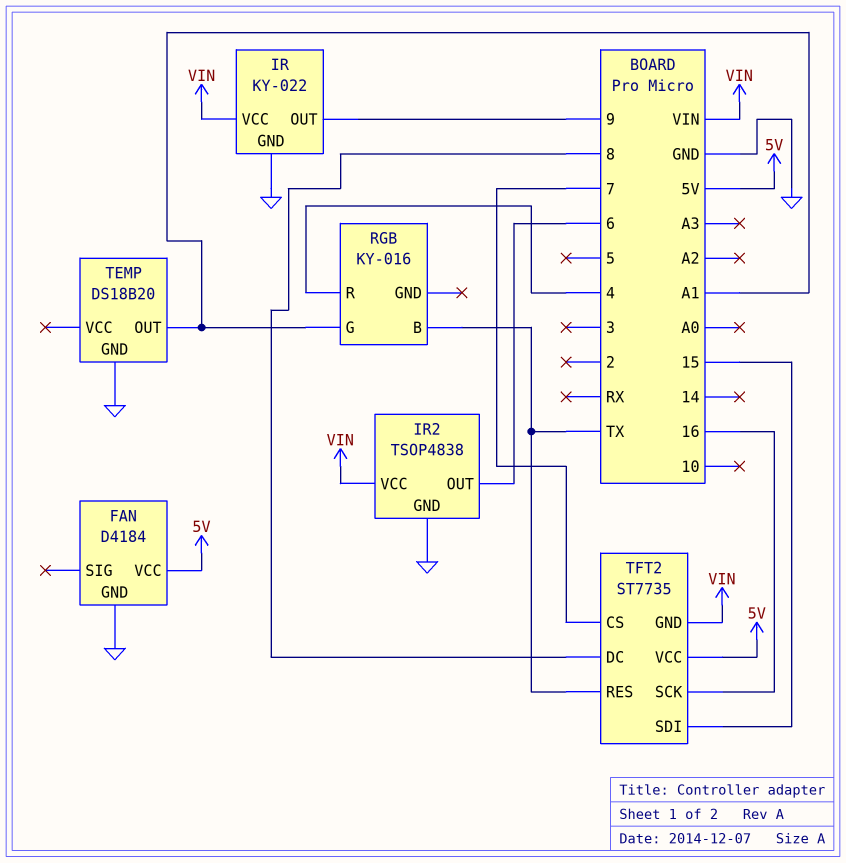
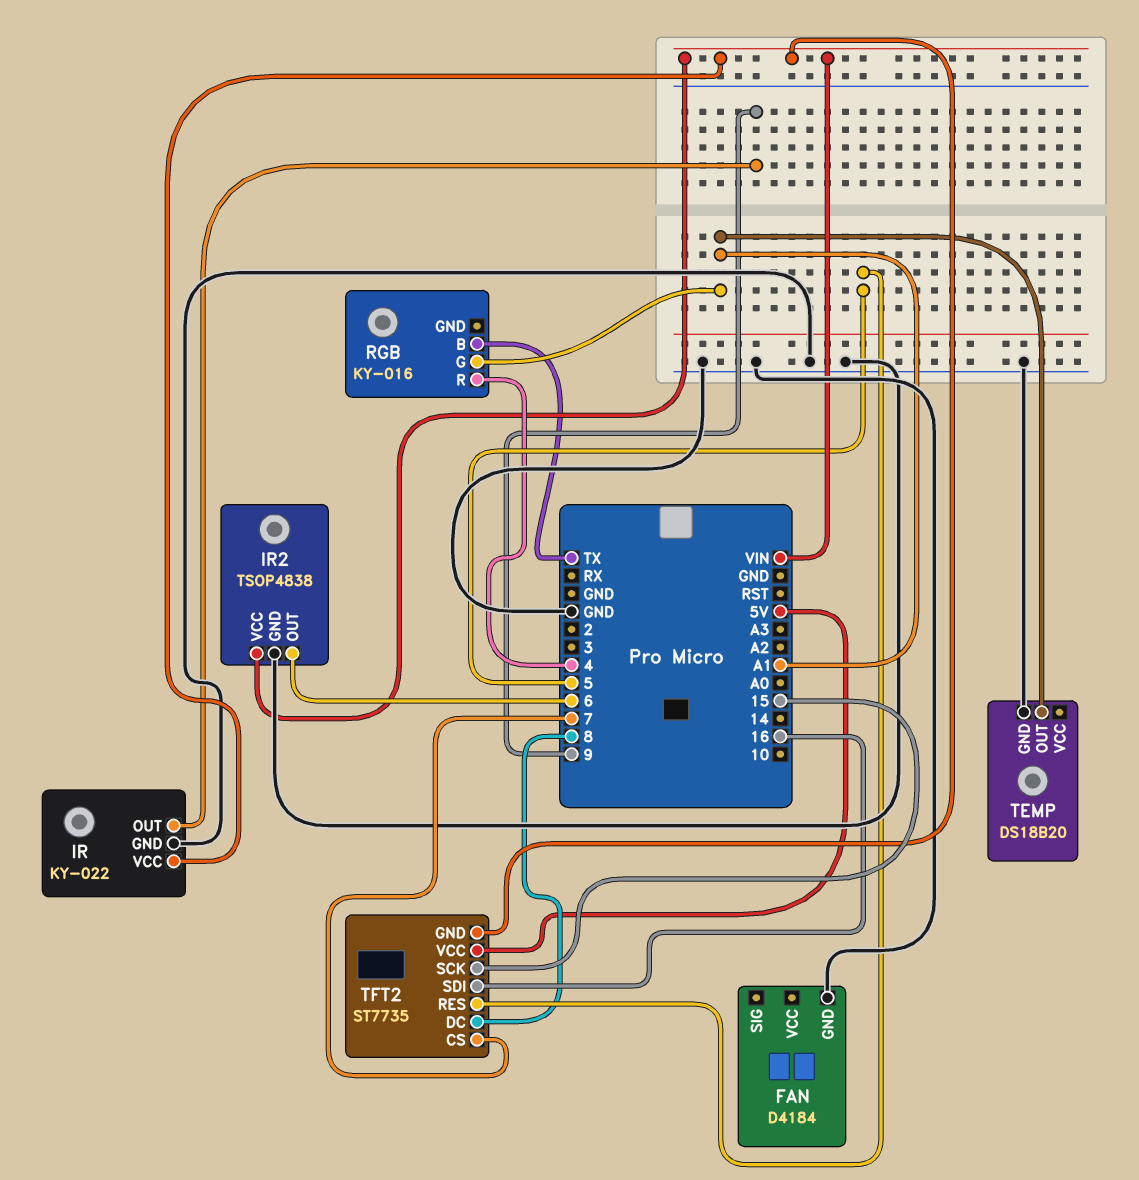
FAN pin VCC: 5V -> none
TFT2 pin RES: TX -> 5
TFT2 pin SCK: 16 -> 15
TFT2 pin SDI: 15 -> 16

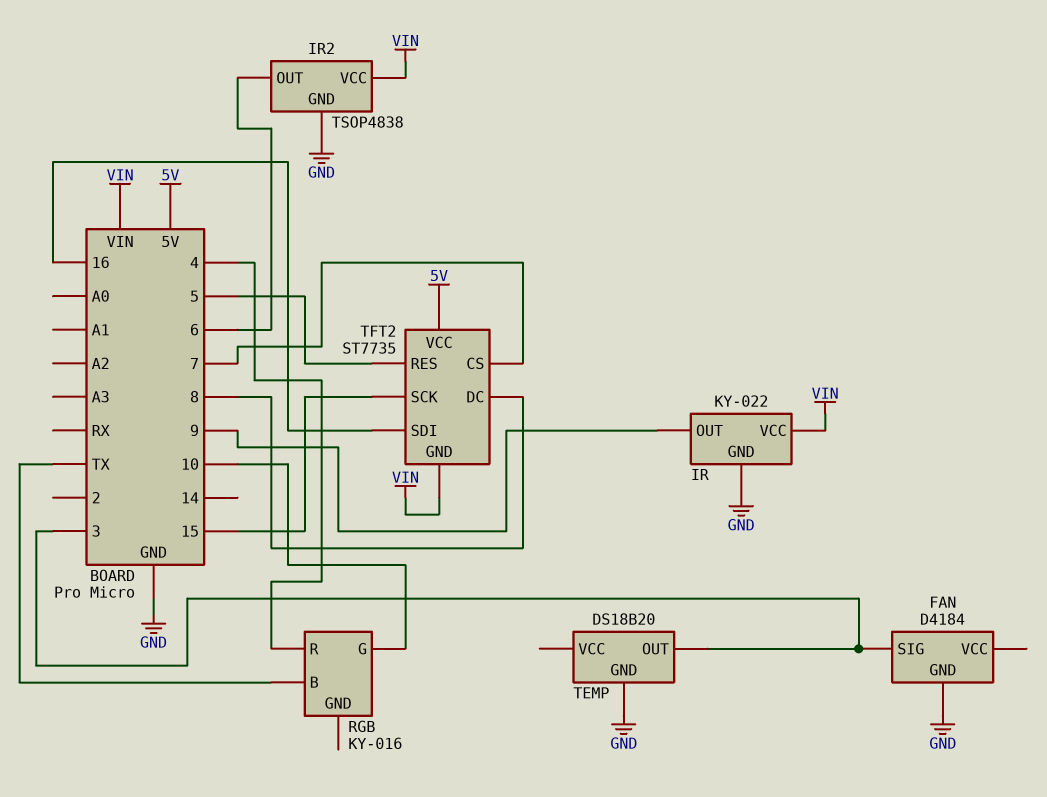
FAN pin SIG: none -> 3
RGB pin G: A1 -> 10
TEMP pin OUT: A1 -> 3

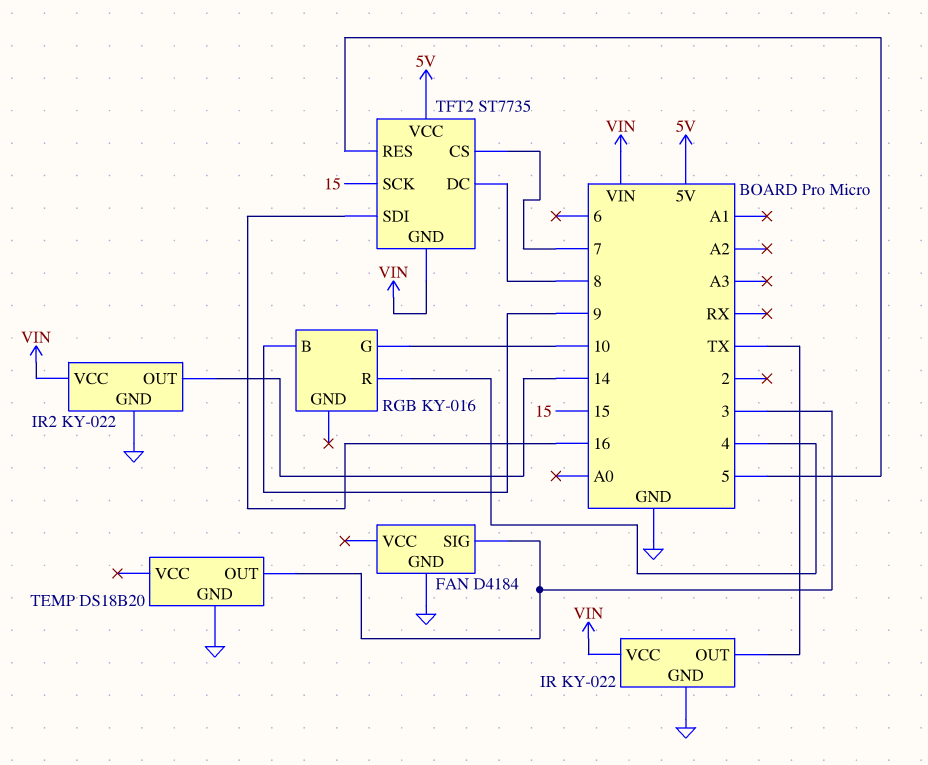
IR pin OUT: 9 -> TX
IR2: TSOP4838 -> KY-022
IR2 pin OUT: 6 -> 14
RGB pin B: TX -> 9

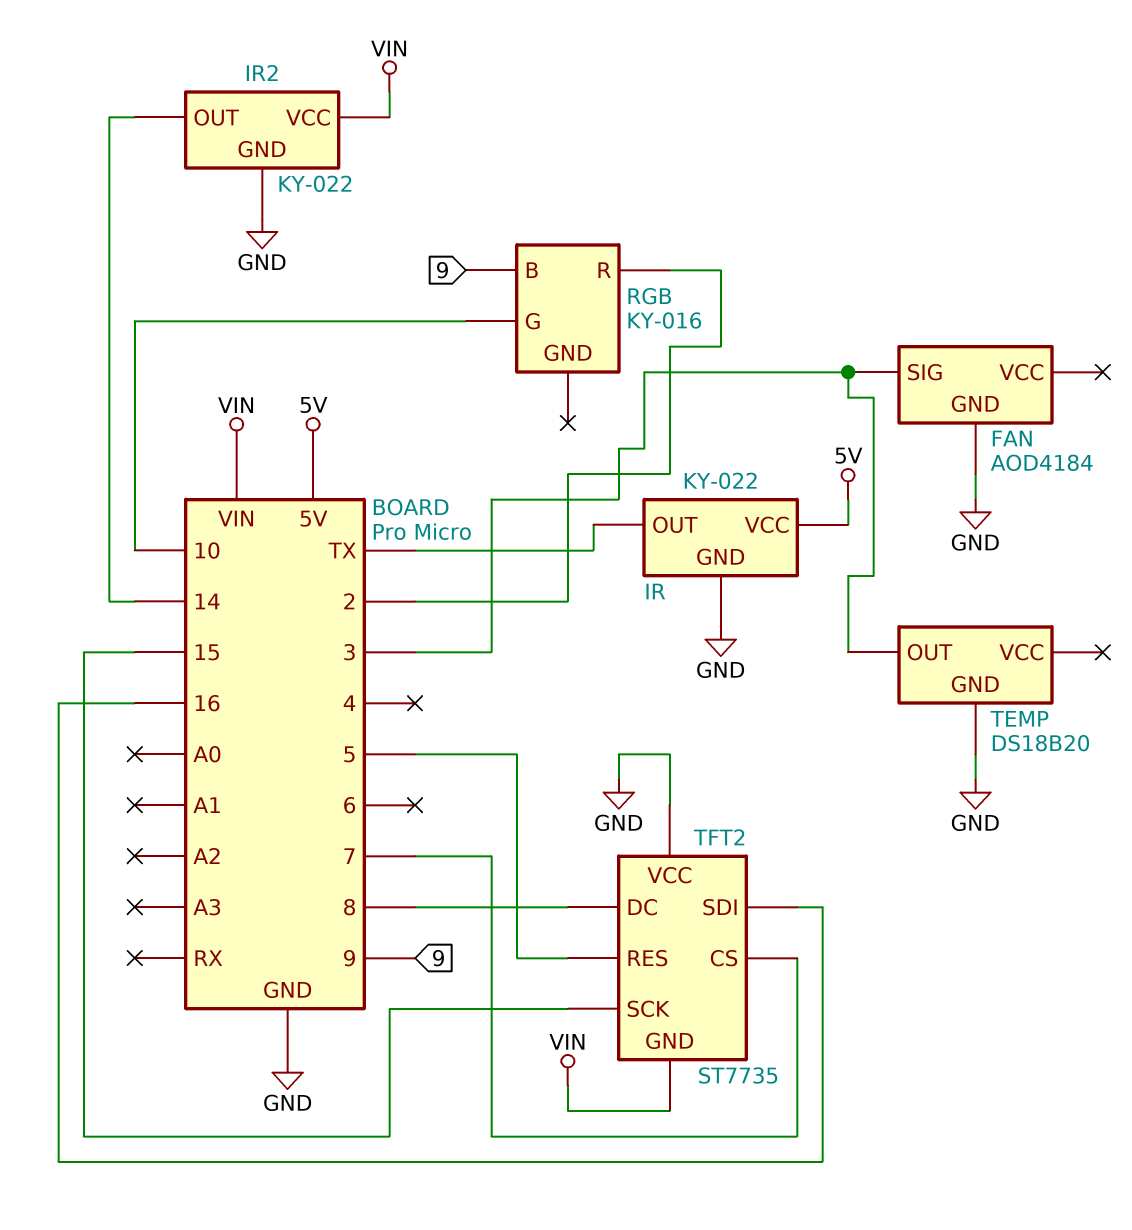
FAN: D4184 -> AOD4184
IR pin VCC: VIN -> 5V
RGB pin R: 4 -> 2
TFT2 pin VCC: 5V -> GND

